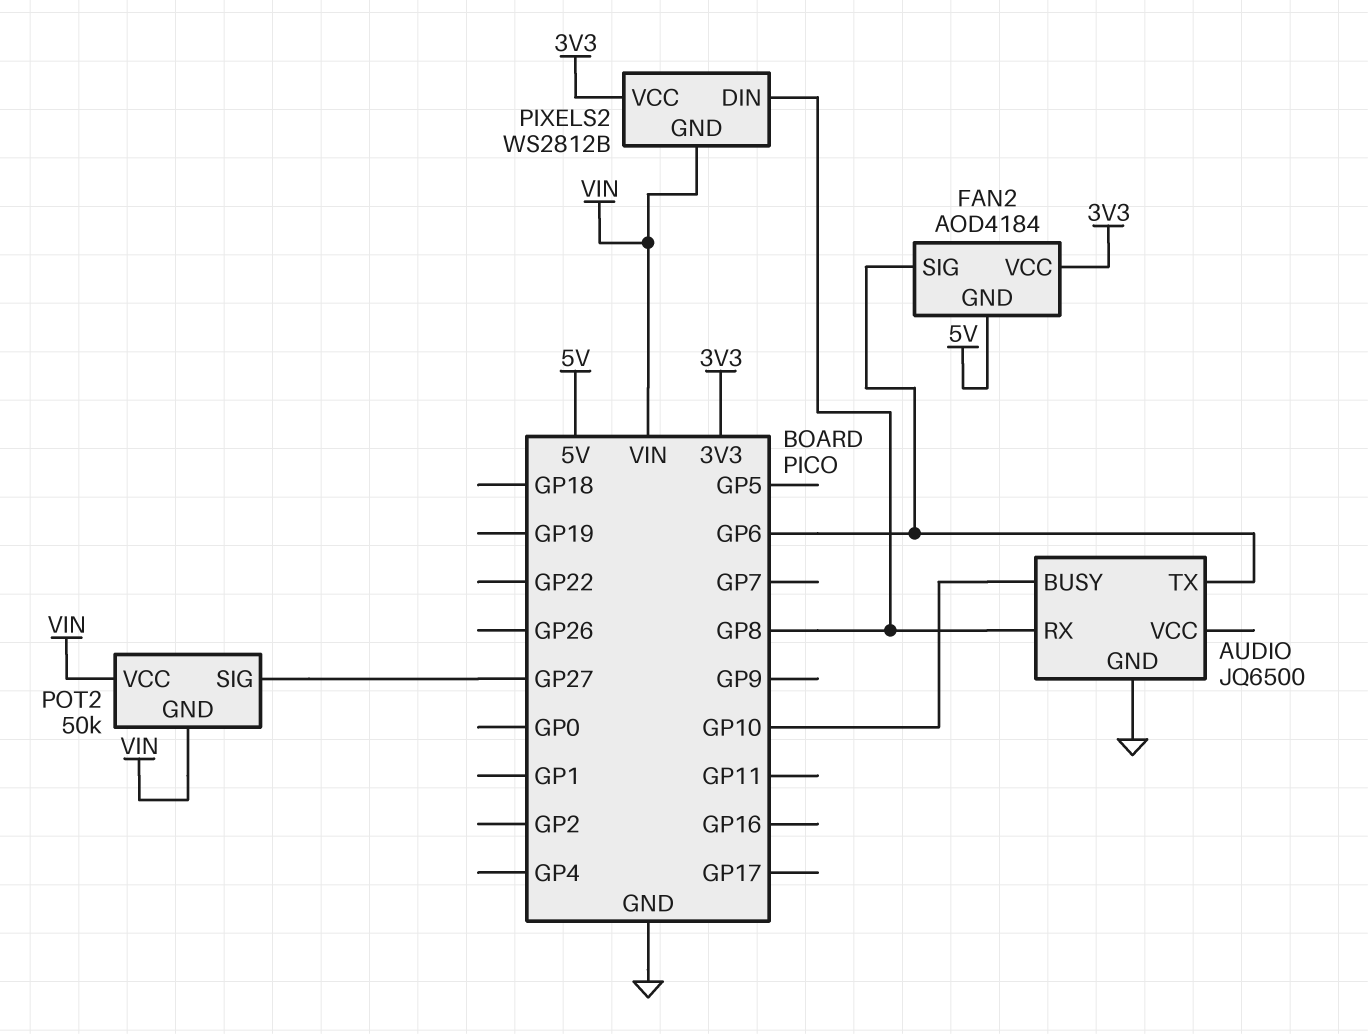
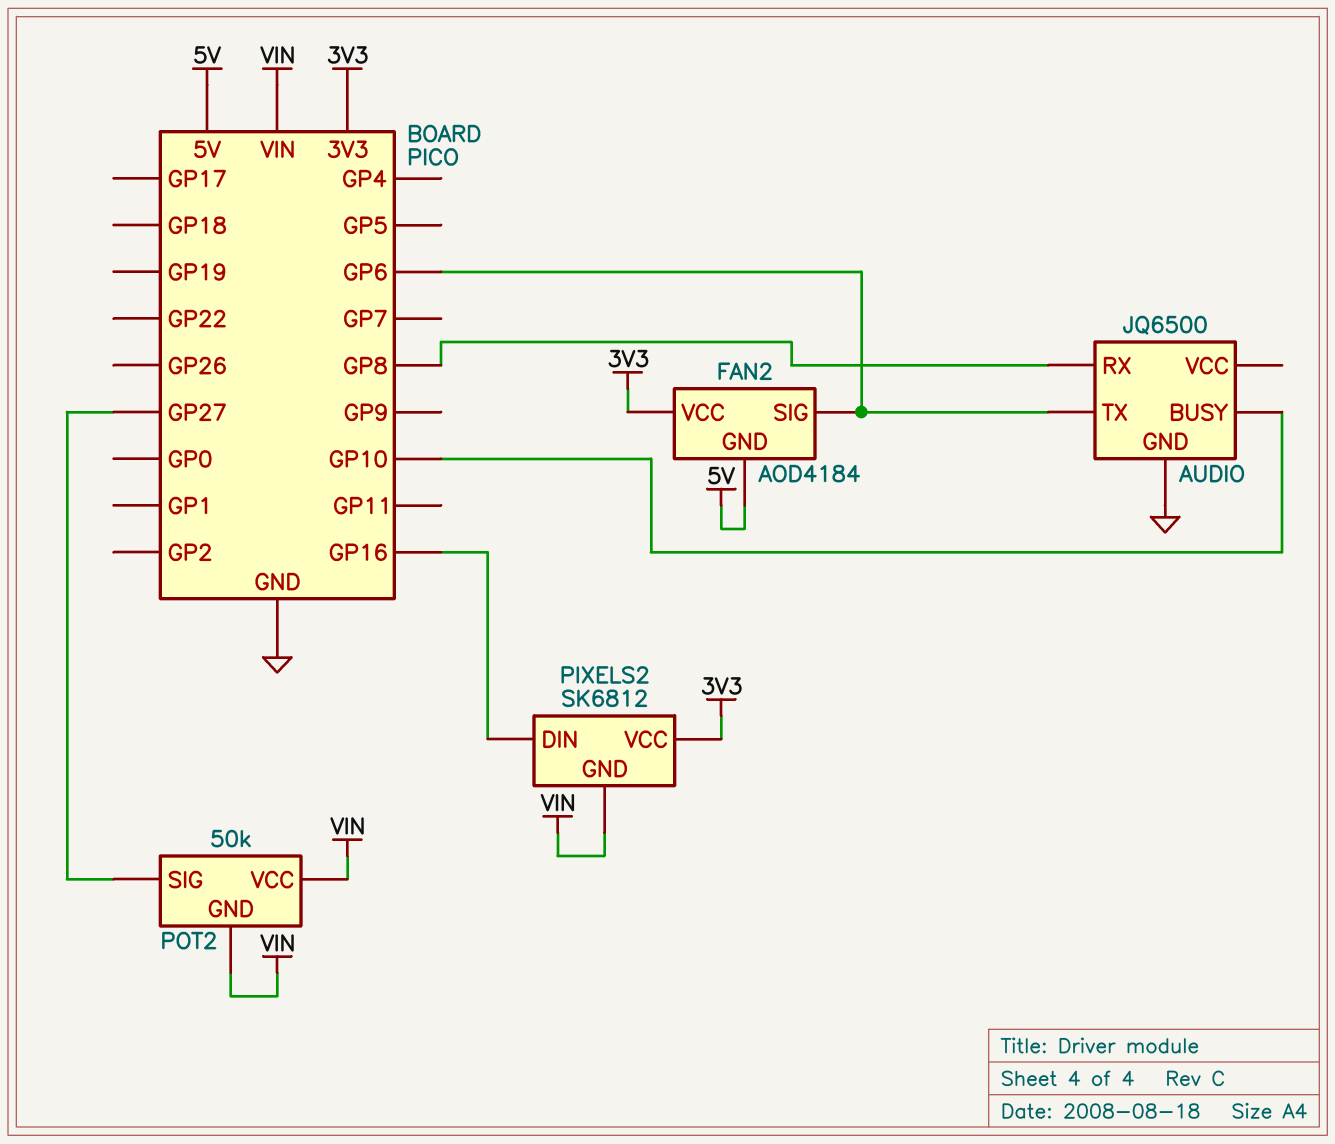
PIXELS2: WS2812B -> SK6812
PIXELS2 pin DIN: GP8 -> GP16

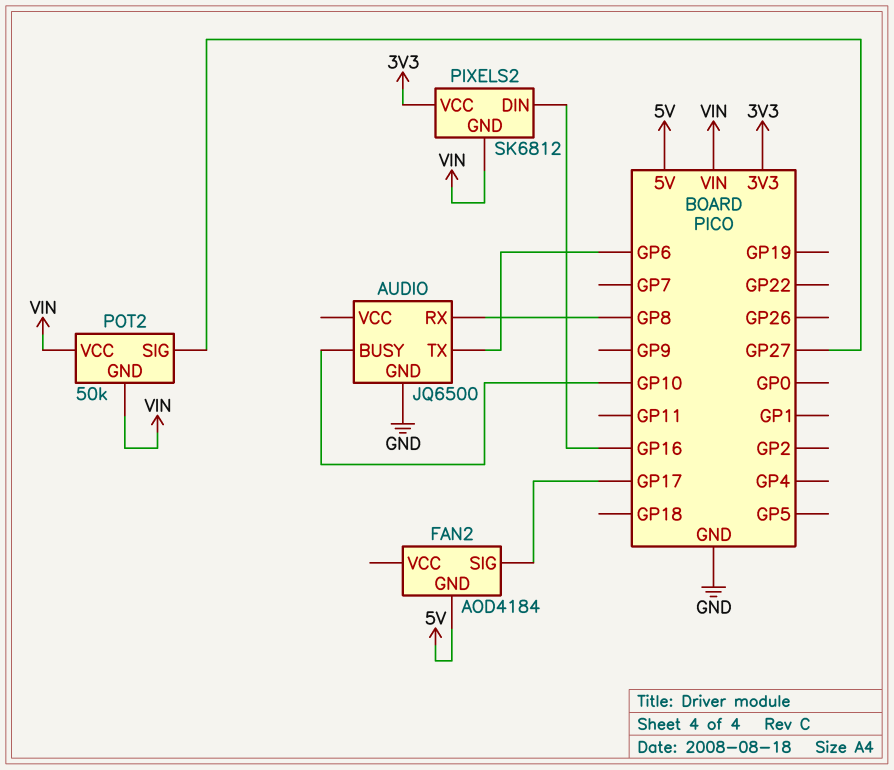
FAN2 pin SIG: GP6 -> GP17
FAN2 pin VCC: 3V3 -> none

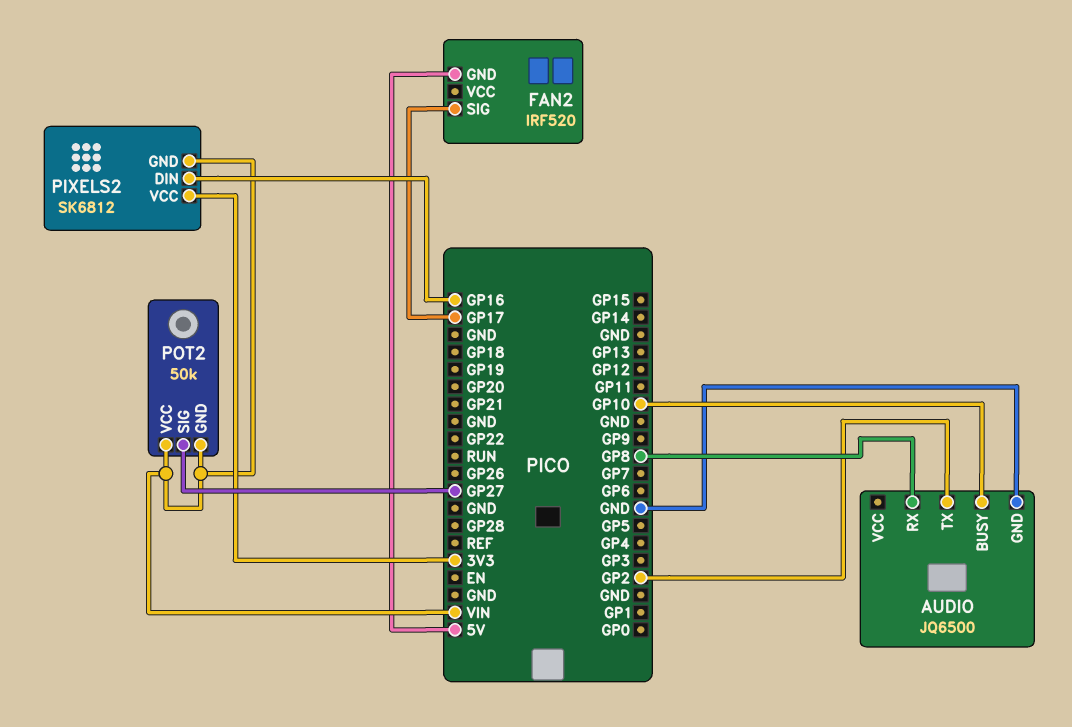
AUDIO pin TX: GP6 -> GP2
FAN2: AOD4184 -> IRF520

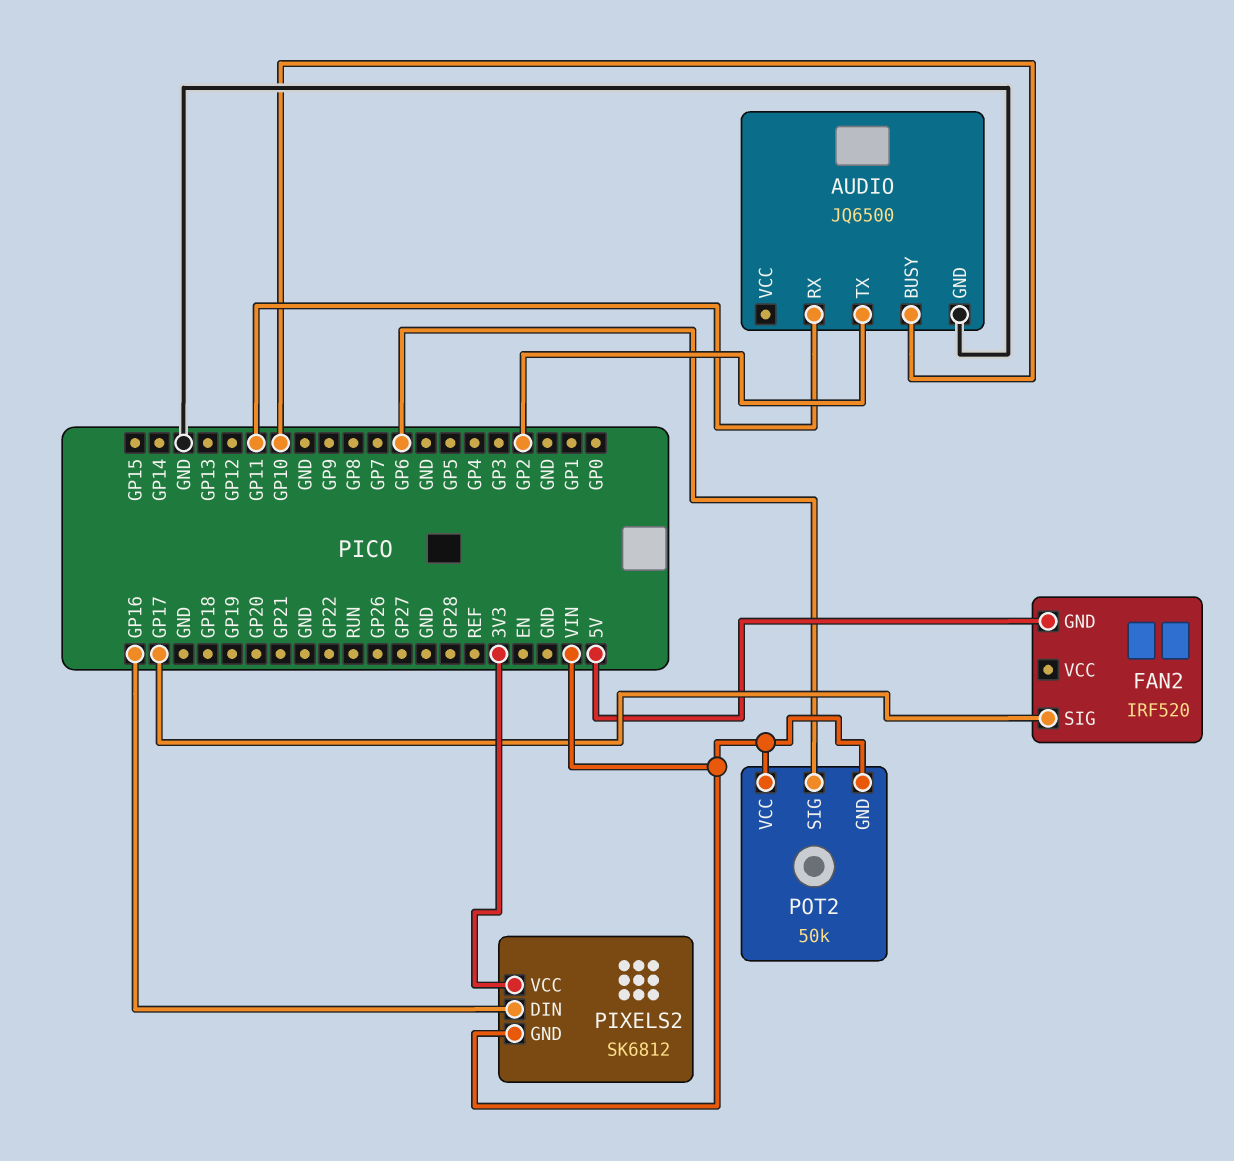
AUDIO pin RX: GP8 -> GP11
POT2 pin SIG: GP27 -> GP6

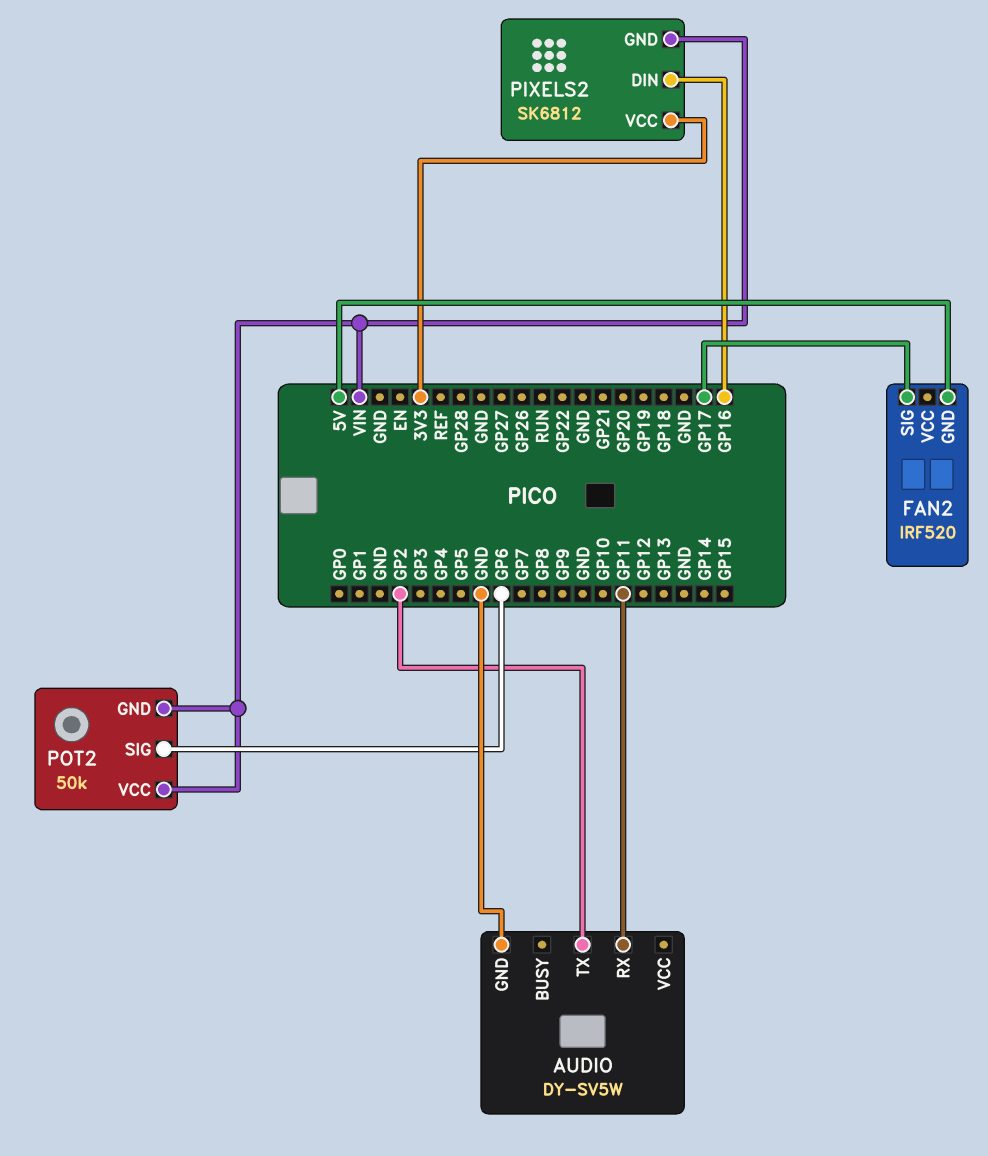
AUDIO: JQ6500 -> DY-SV5W
AUDIO pin BUSY: GP10 -> none

